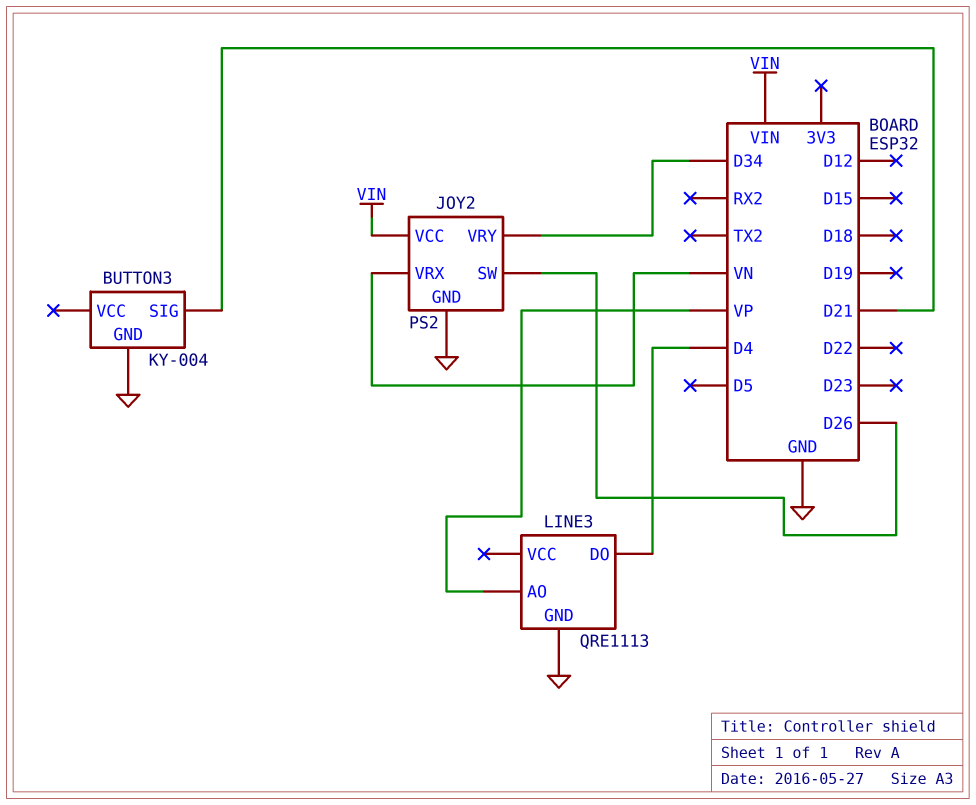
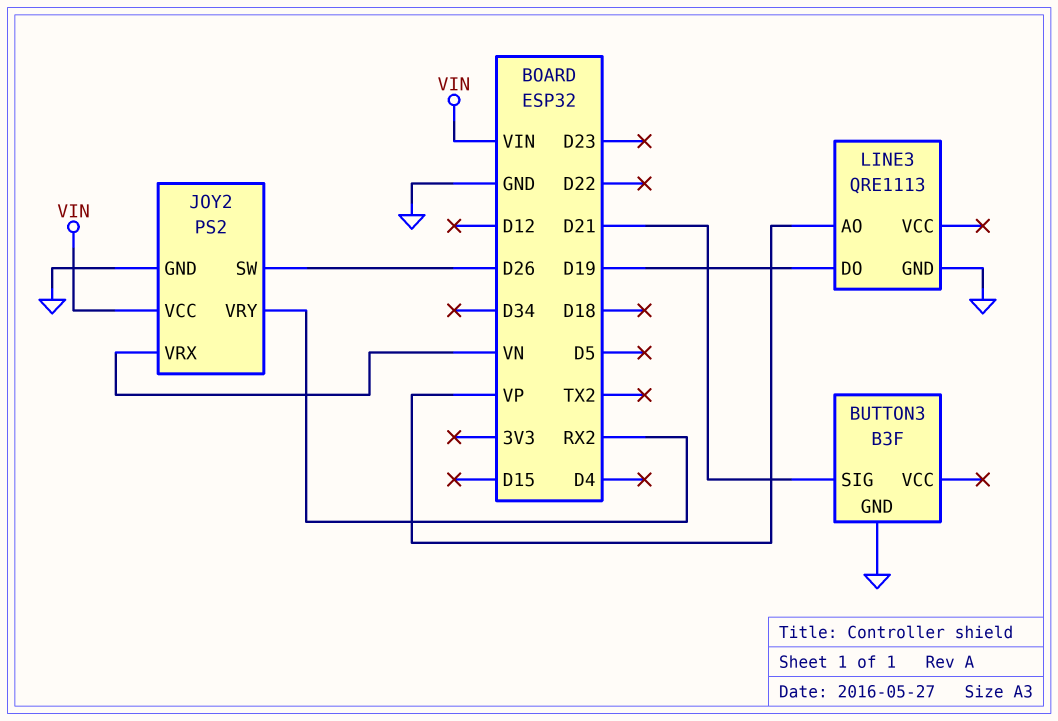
BUTTON3: KY-004 -> B3F
JOY2 pin VRY: D34 -> RX2
LINE3 pin DO: D4 -> D19

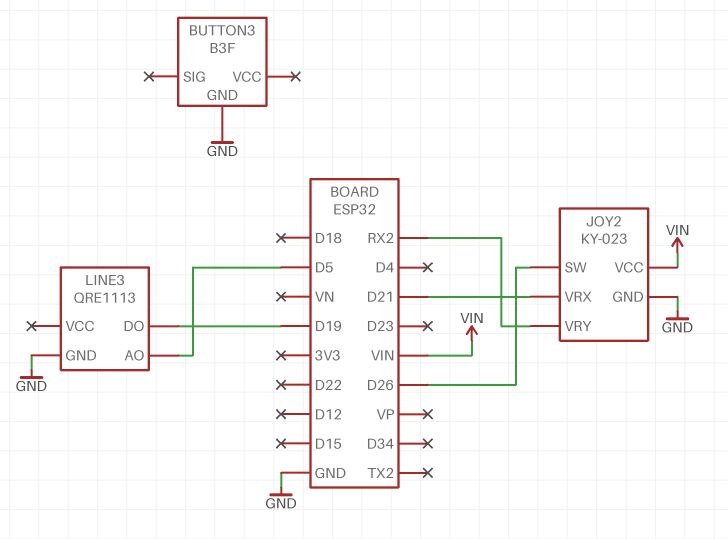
BUTTON3 pin SIG: D21 -> none
JOY2: PS2 -> KY-023
JOY2 pin VRX: VN -> D21
LINE3 pin AO: VP -> D5

